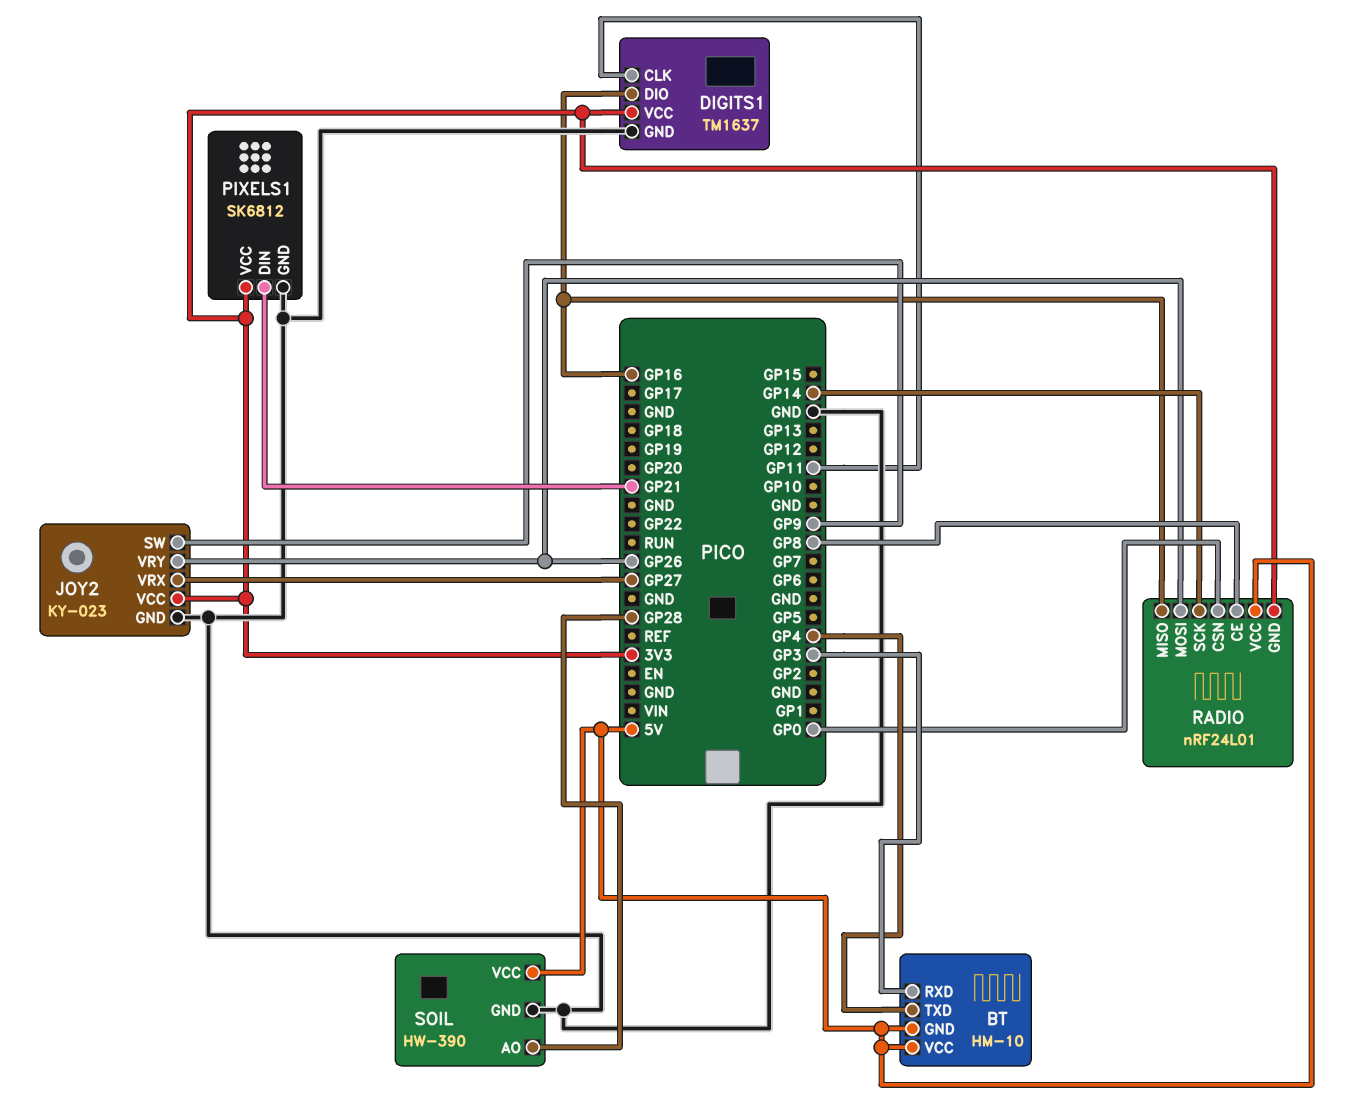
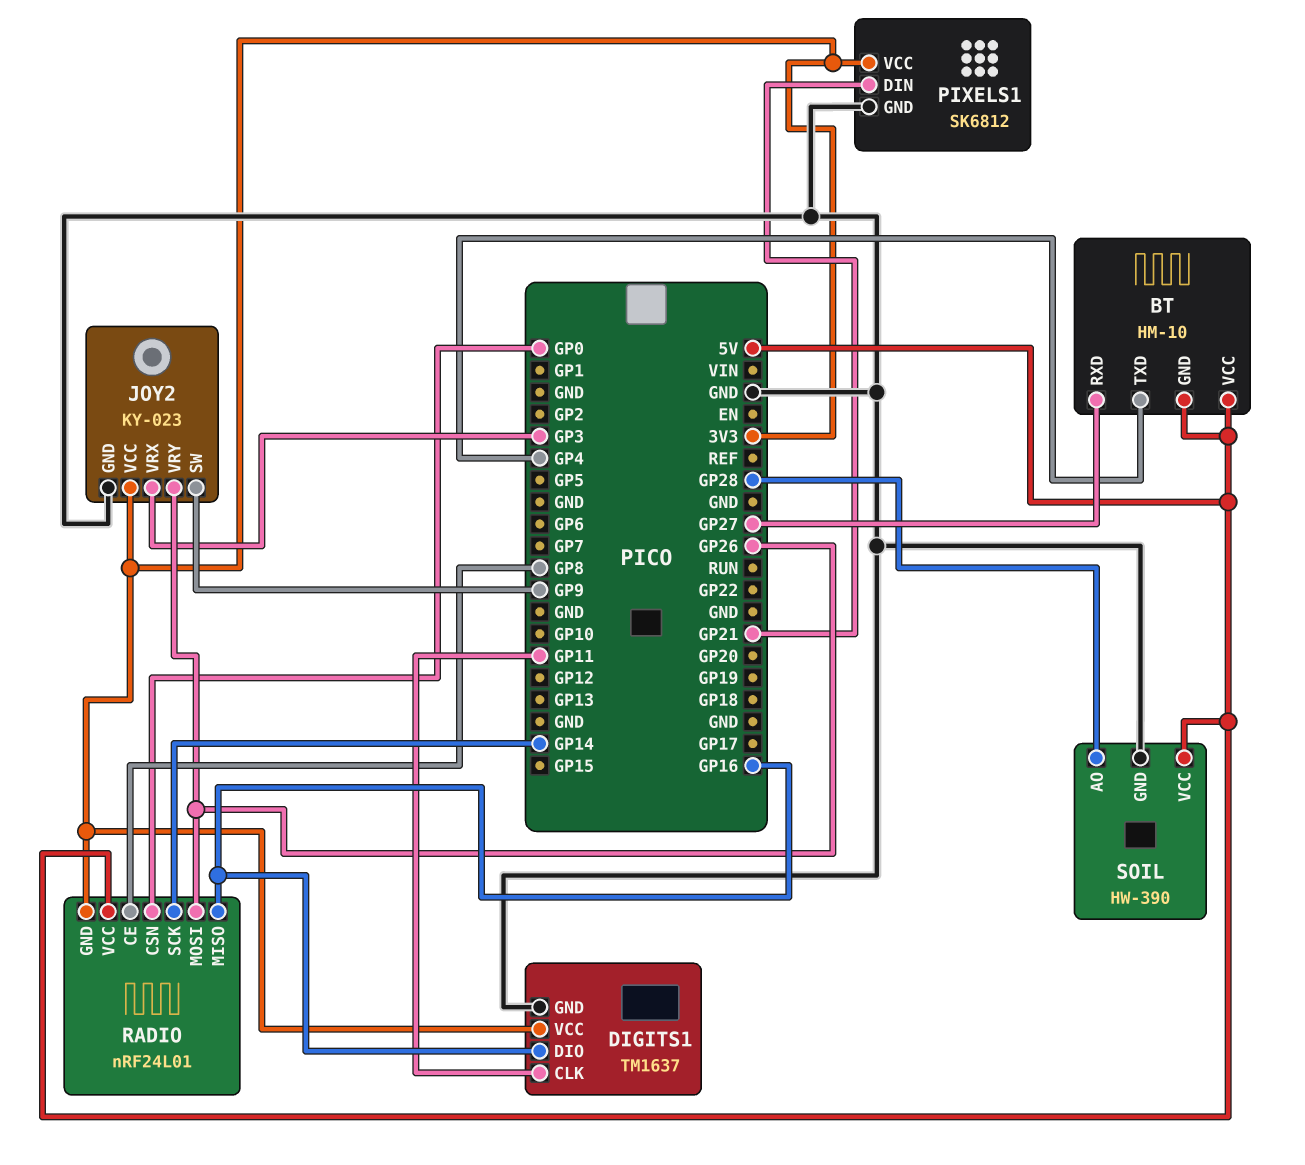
BT pin RXD: GP3 -> GP27
JOY2 pin VRX: GP27 -> GP3

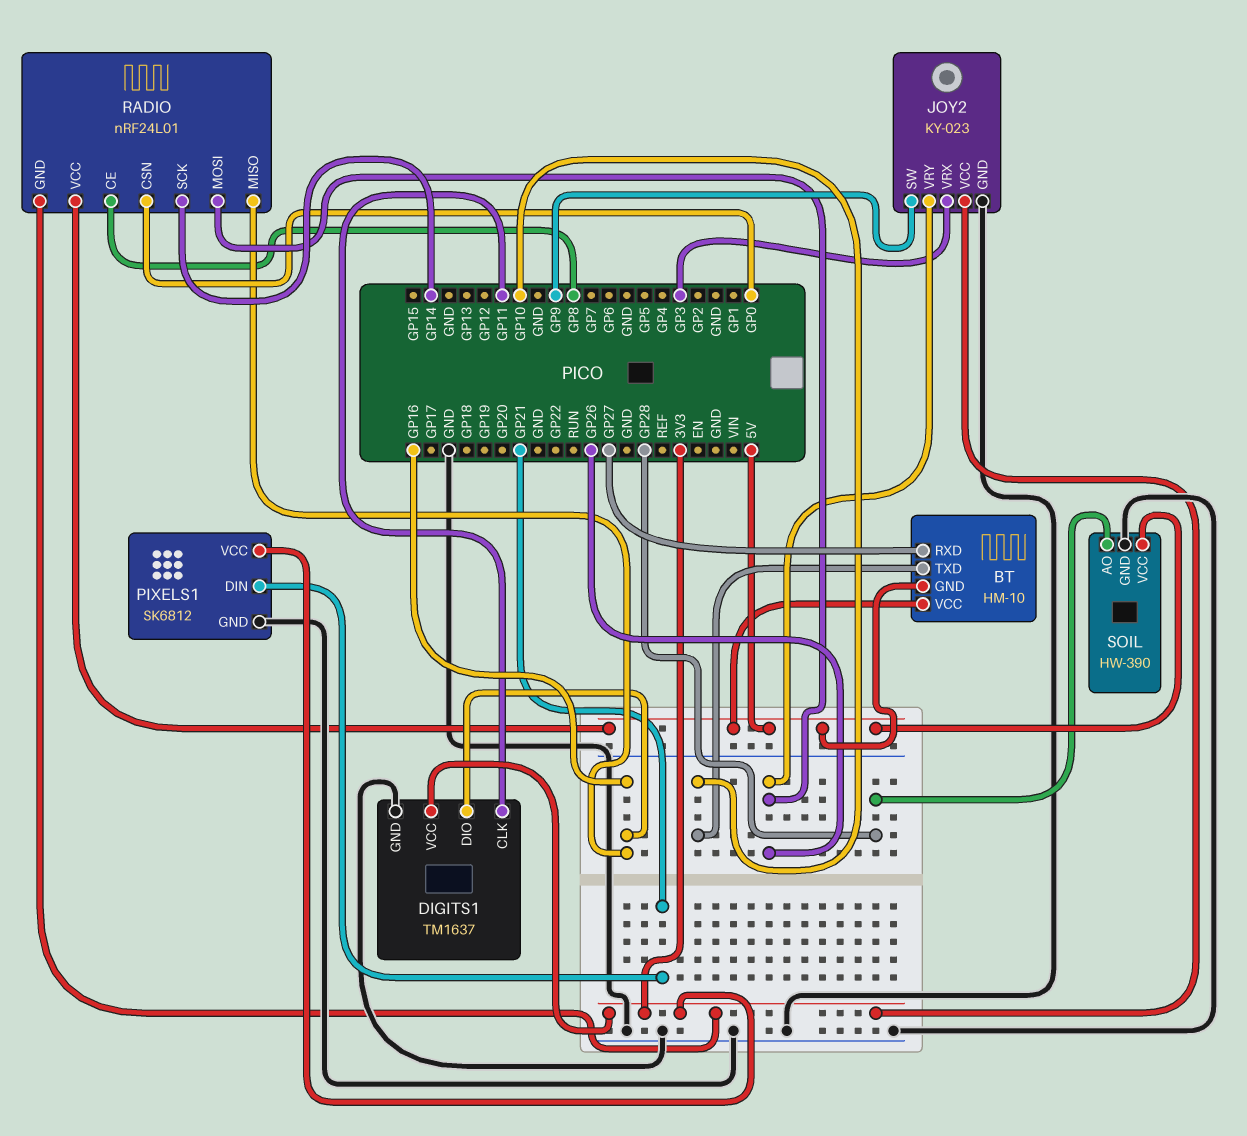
BT pin TXD: GP4 -> GP10

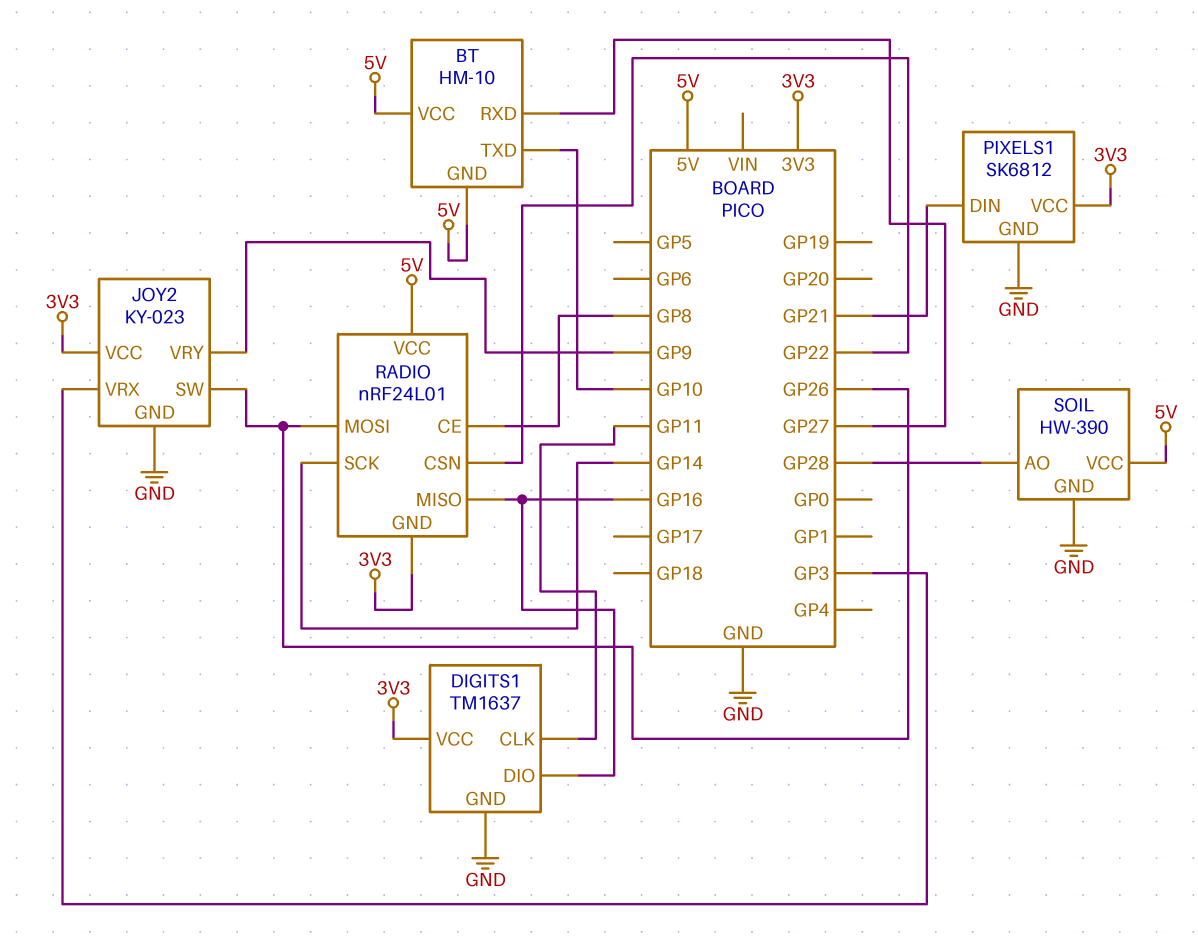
JOY2 pin SW: GP9 -> GP26
JOY2 pin VRY: GP26 -> GP9
RADIO pin CSN: GP0 -> GP22

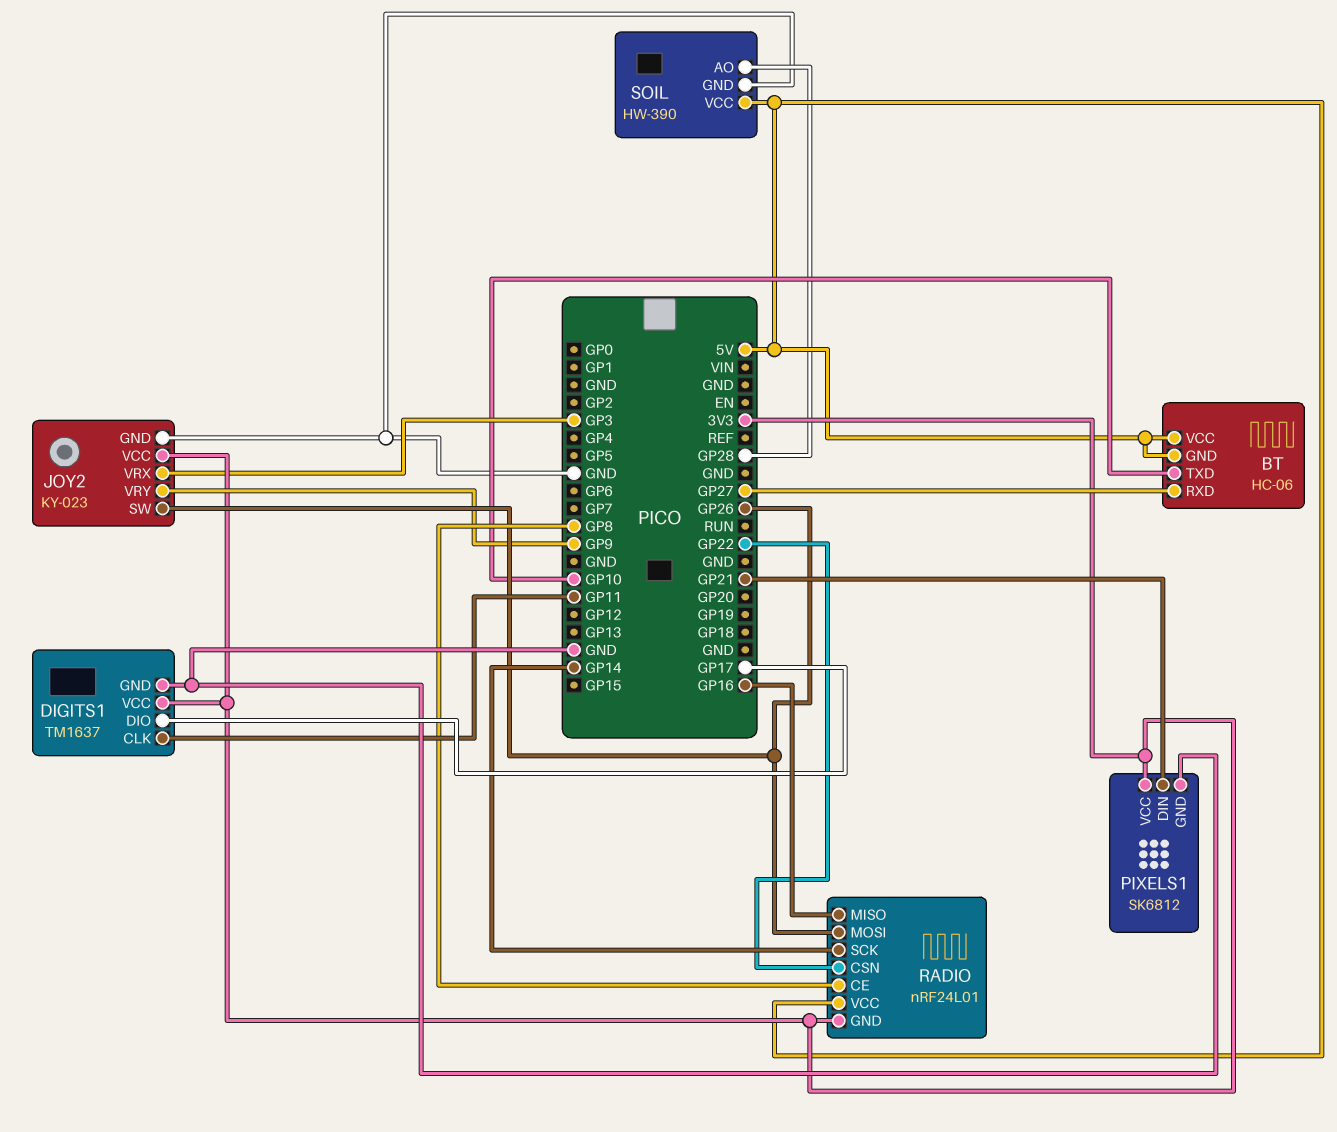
BT: HM-10 -> HC-06
DIGITS1 pin DIO: GP16 -> GP17

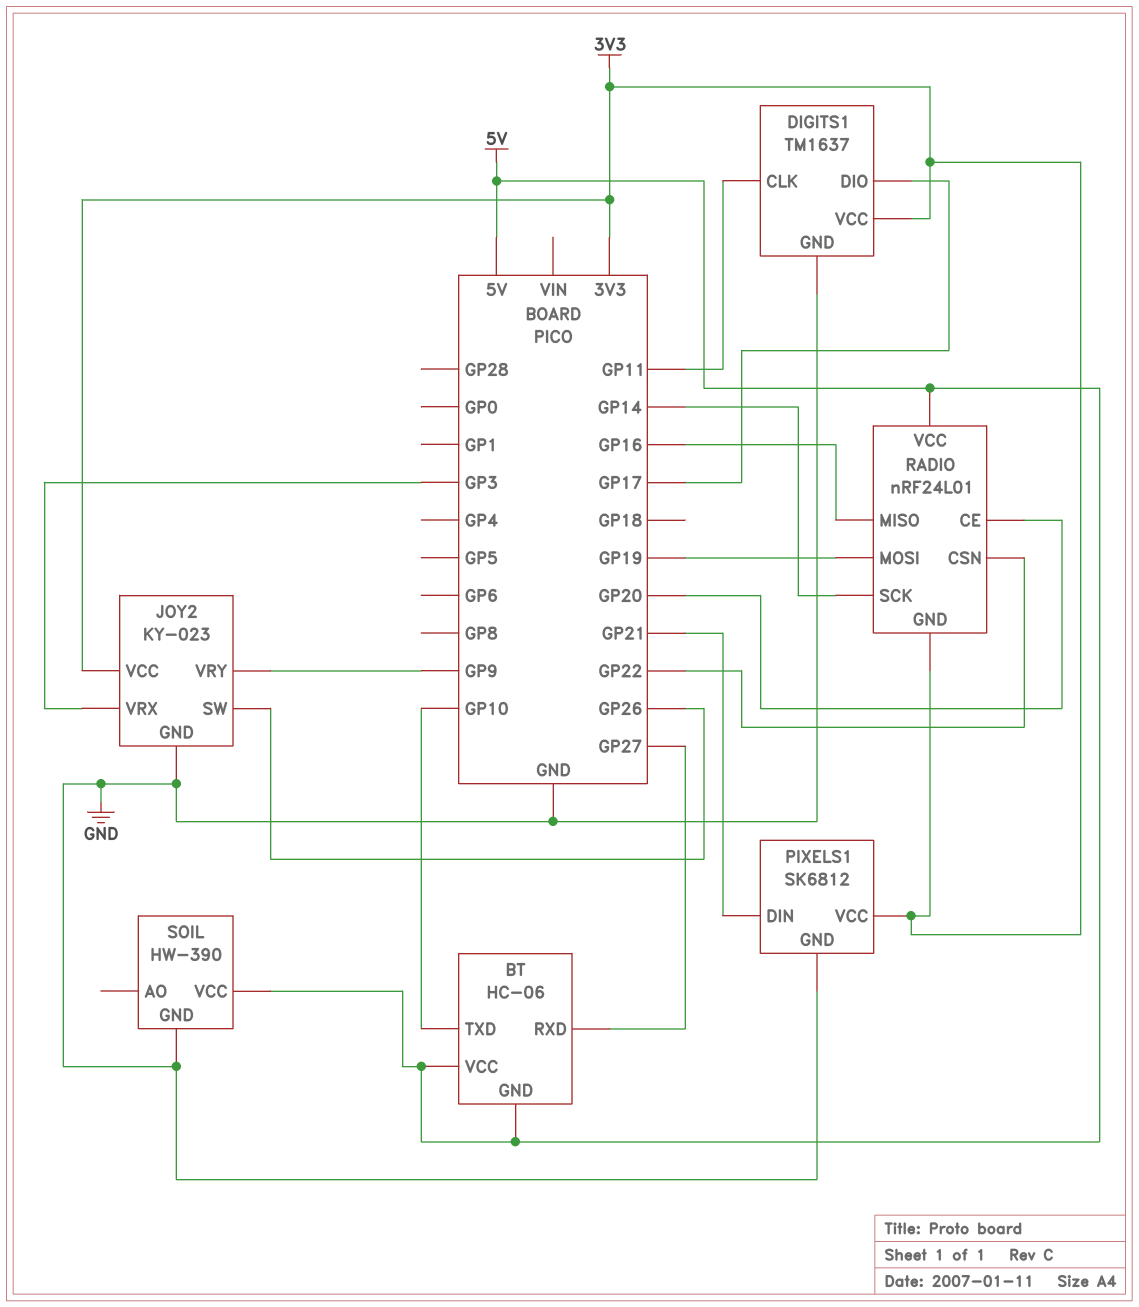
RADIO pin CE: GP8 -> GP20
RADIO pin MOSI: GP26 -> GP19
SOIL pin AO: GP28 -> none

